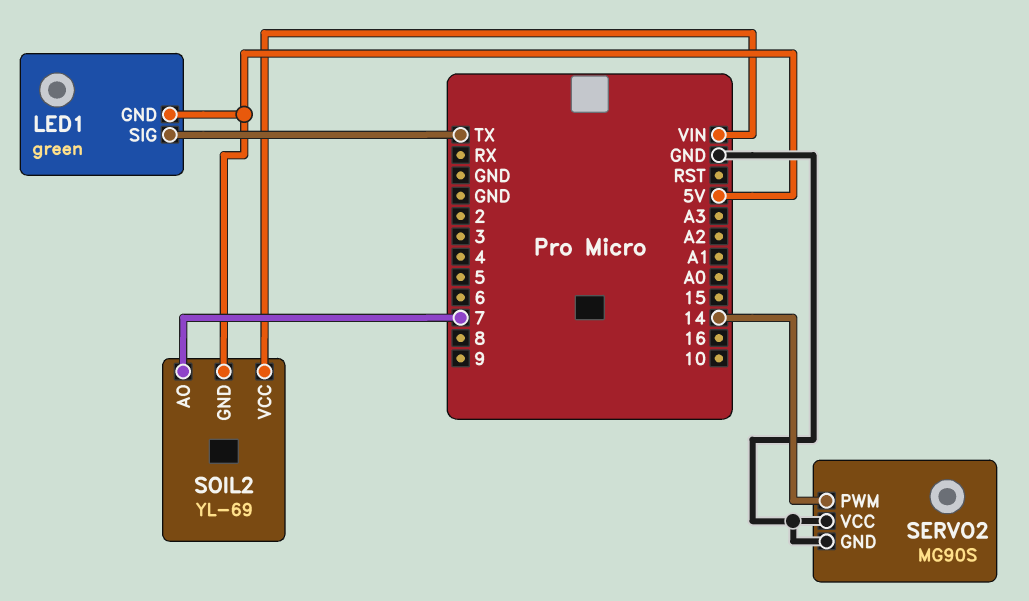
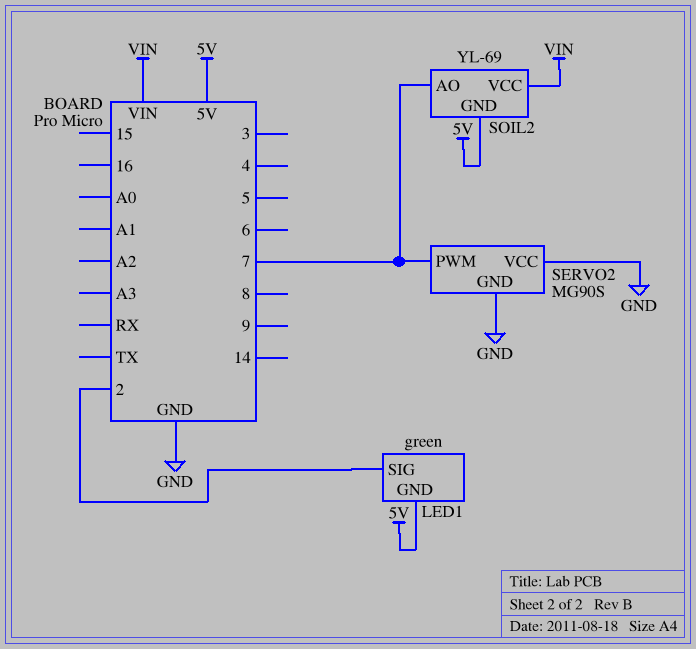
LED1 pin SIG: TX -> 2
SERVO2 pin PWM: 14 -> 7

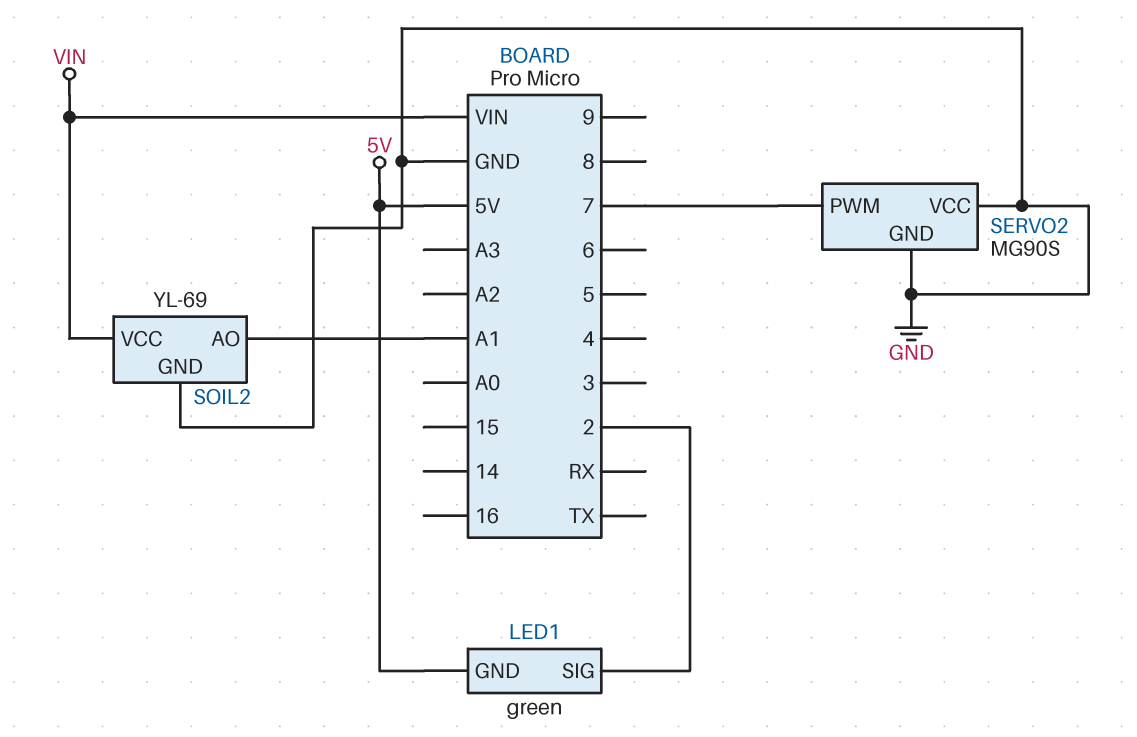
SOIL2 pin AO: 7 -> A1
SOIL2 pin GND: 5V -> GND

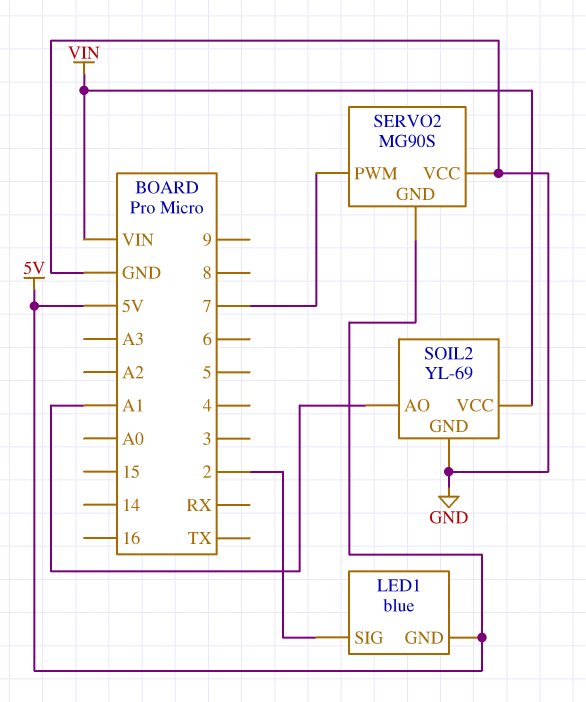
LED1: green -> blue
SERVO2 pin GND: GND -> 5V

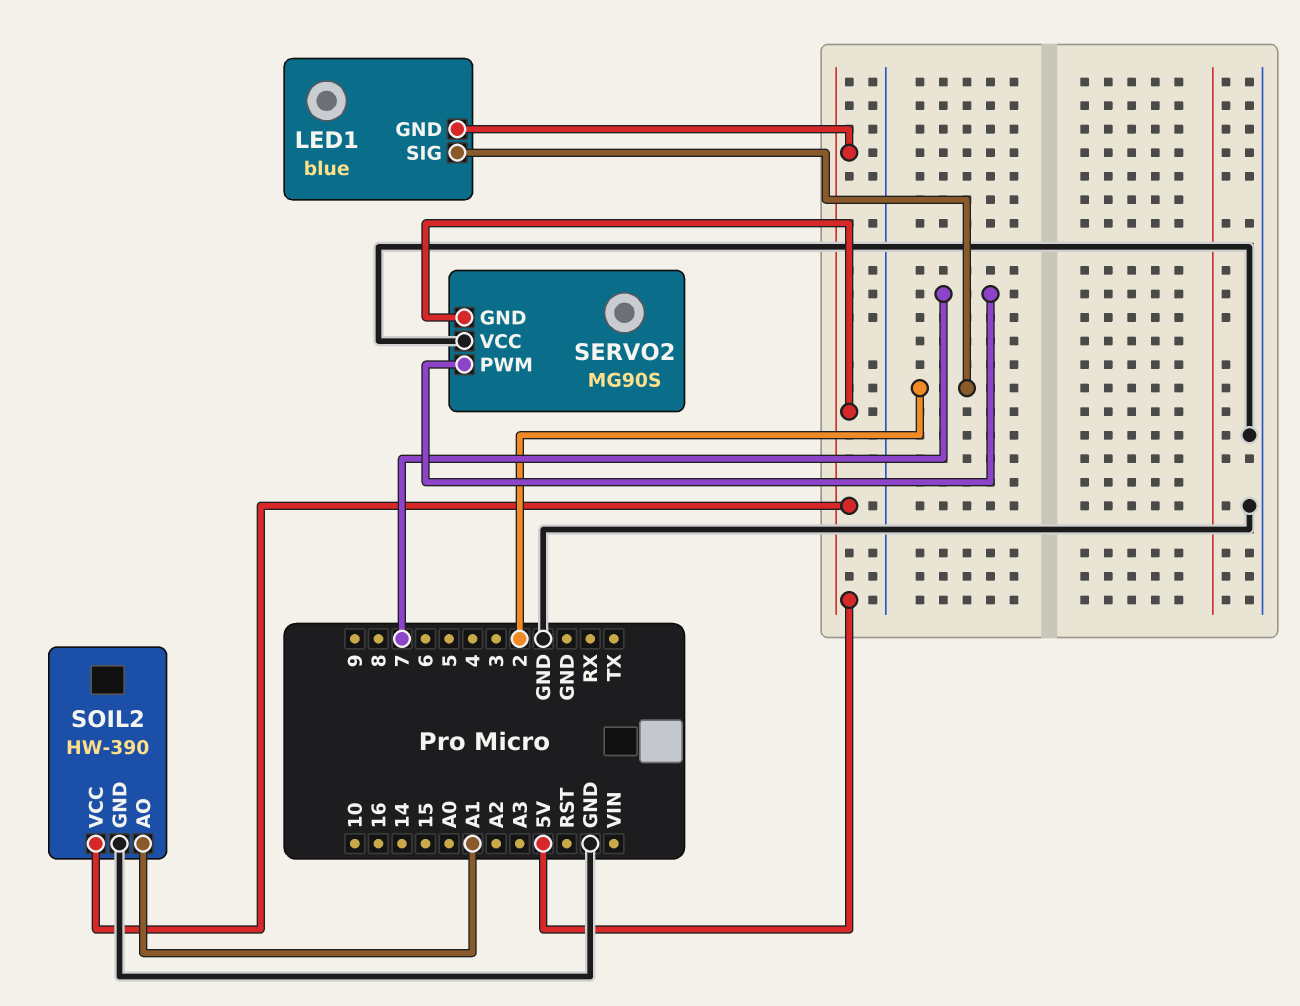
SOIL2: YL-69 -> HW-390
SOIL2 pin VCC: VIN -> 5V

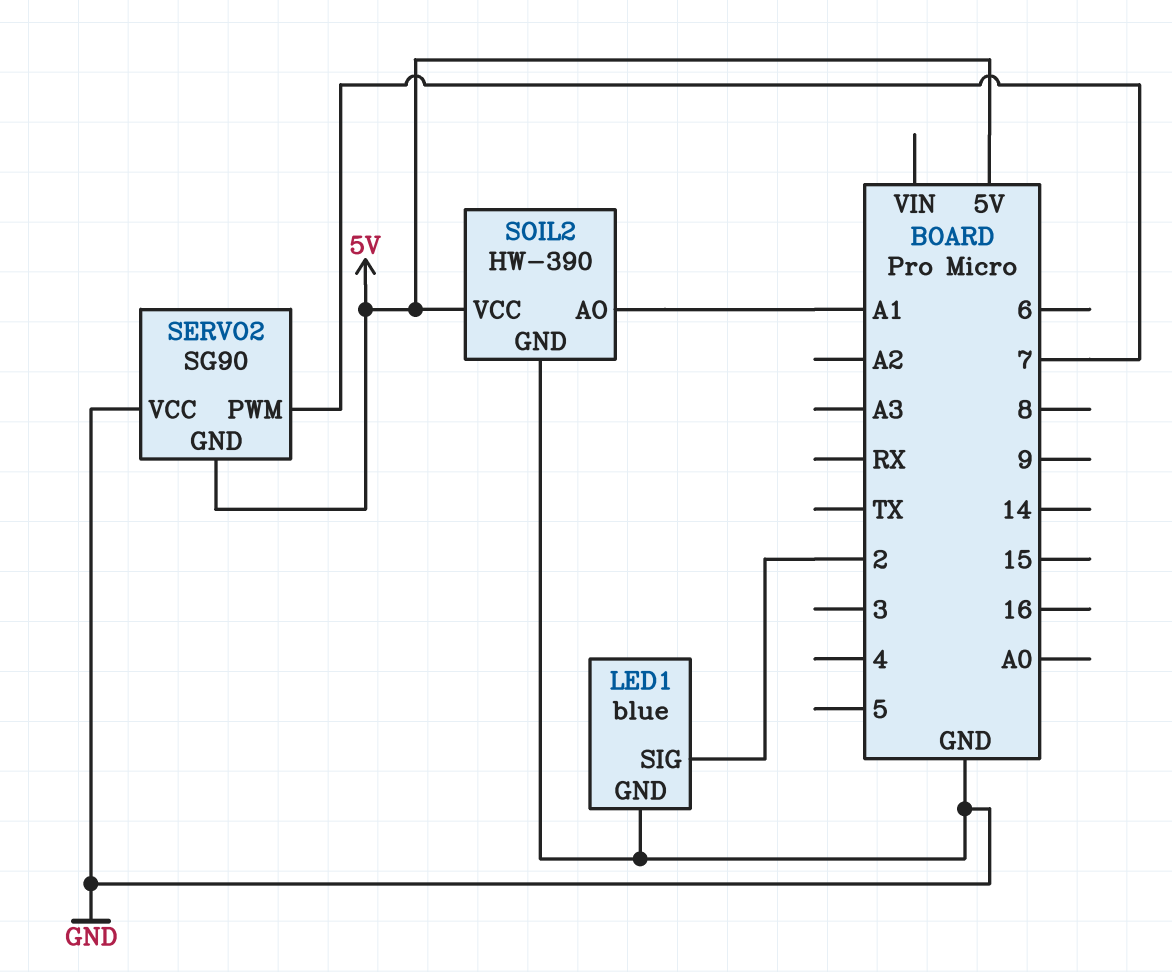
LED1 pin GND: 5V -> GND
SERVO2: MG90S -> SG90

